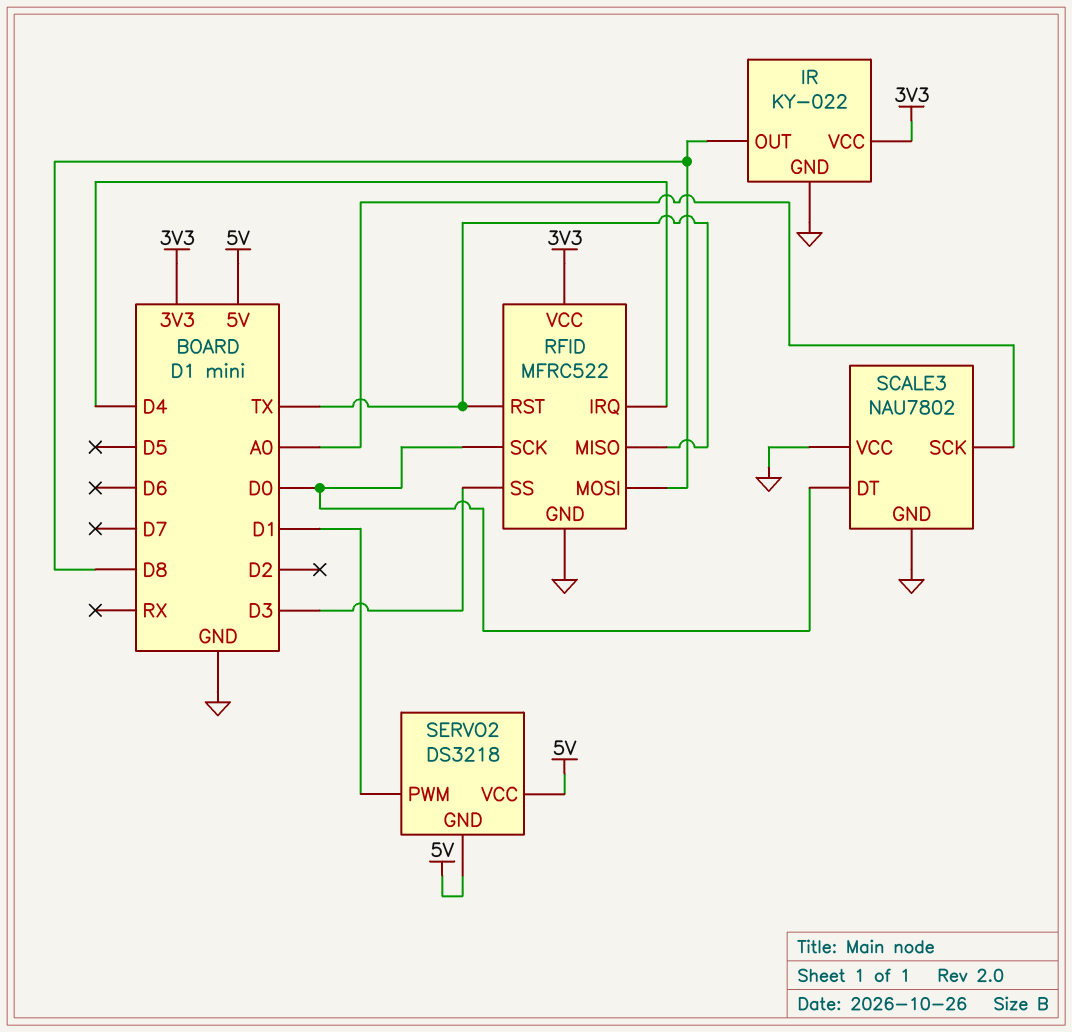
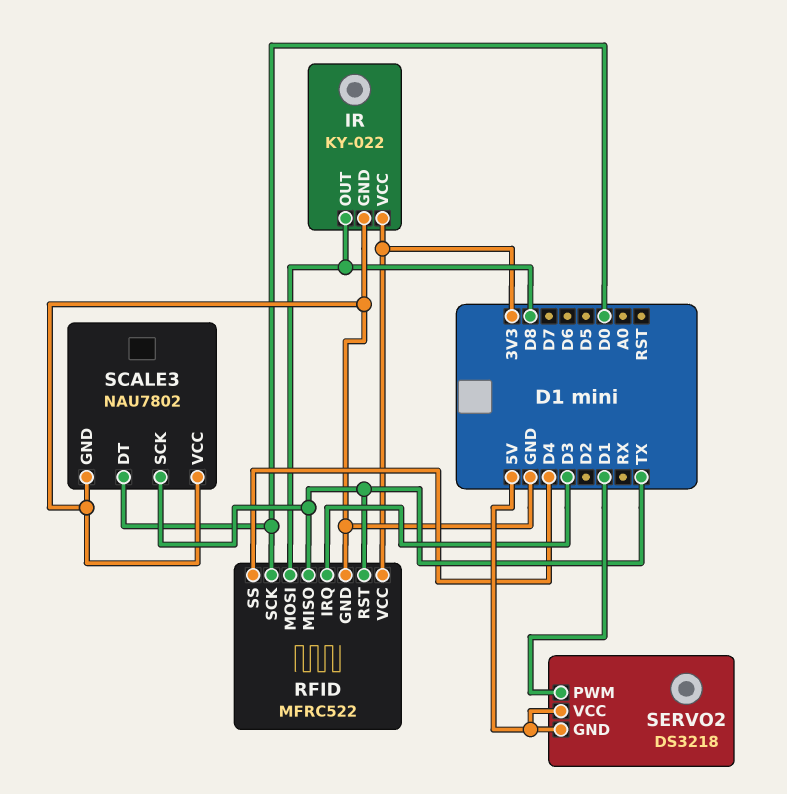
RFID pin IRQ: D4 -> D3
RFID pin SS: D3 -> D4
SCALE3 pin SCK: A0 -> TX

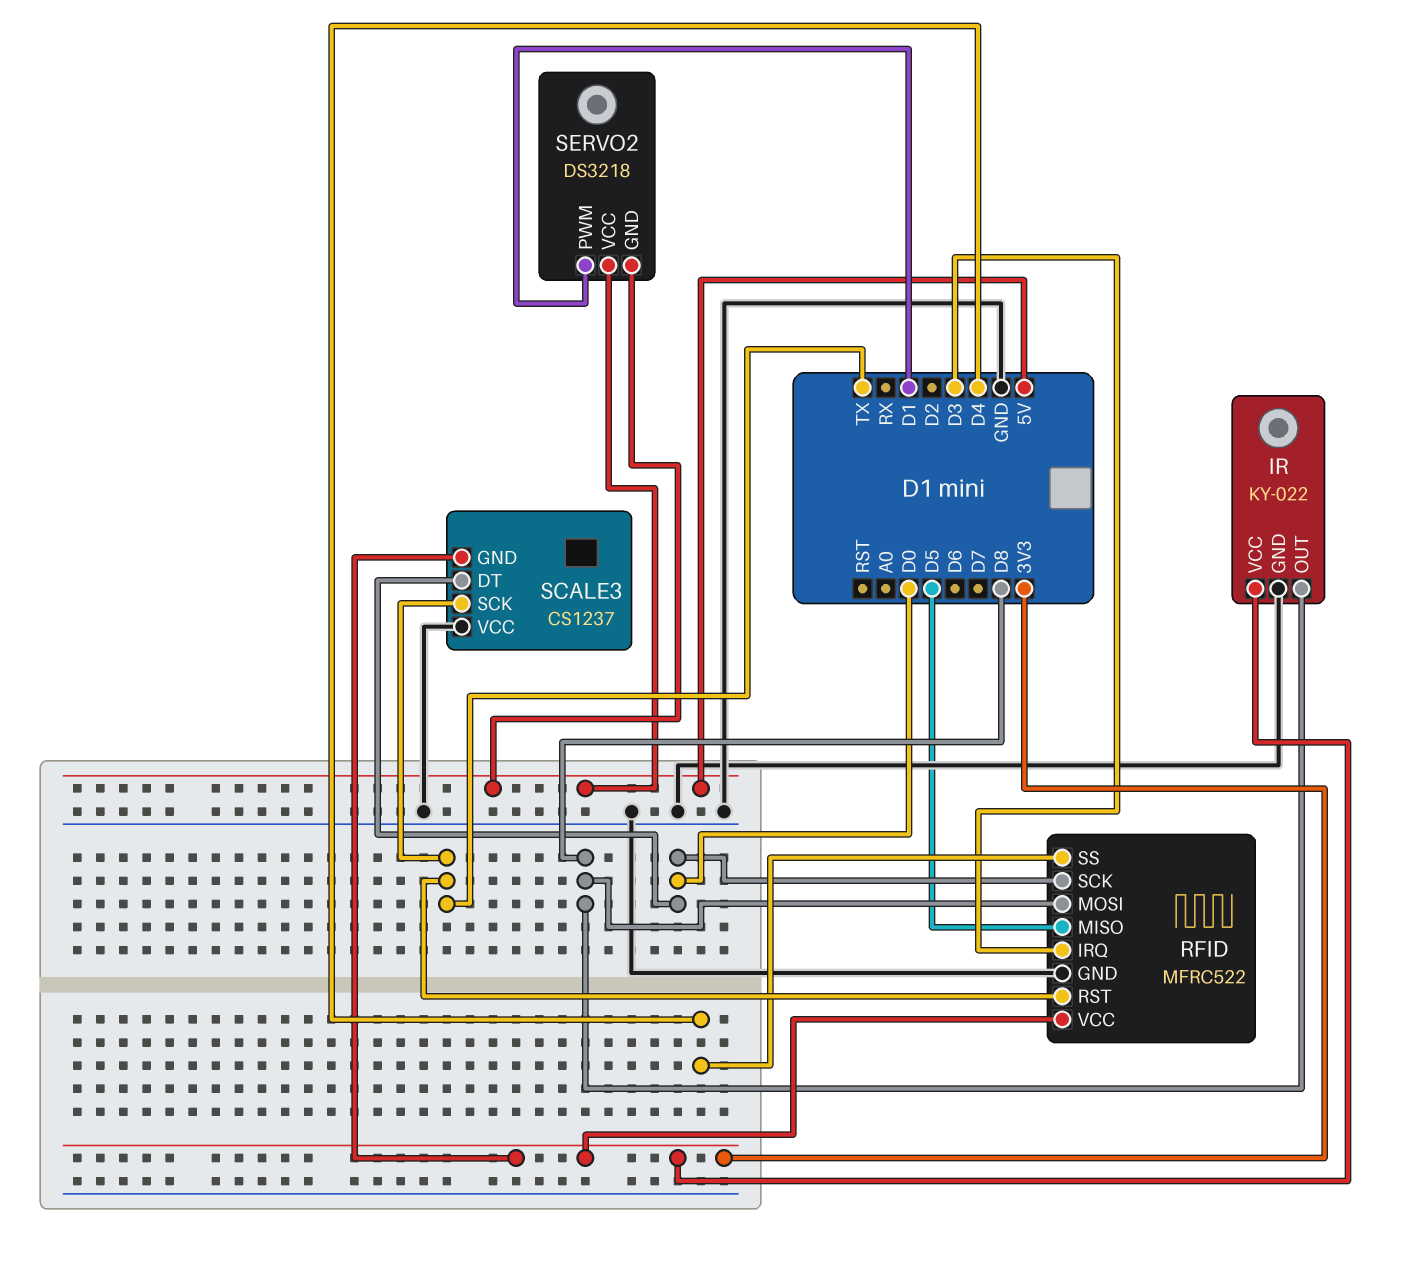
RFID pin MISO: TX -> D5
SCALE3: NAU7802 -> CS1237
SCALE3 pin GND: GND -> 3V3

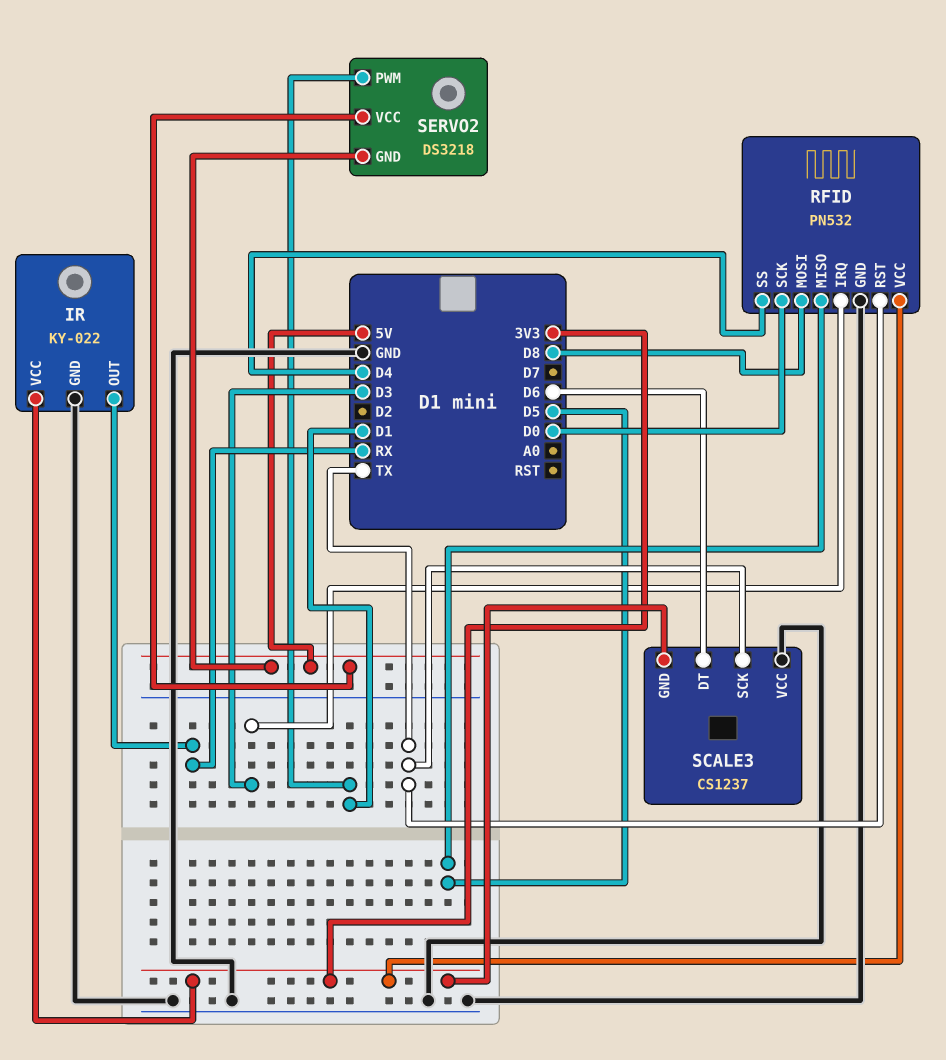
IR pin OUT: D8 -> RX
RFID: MFRC522 -> PN532
SCALE3 pin DT: D0 -> D6

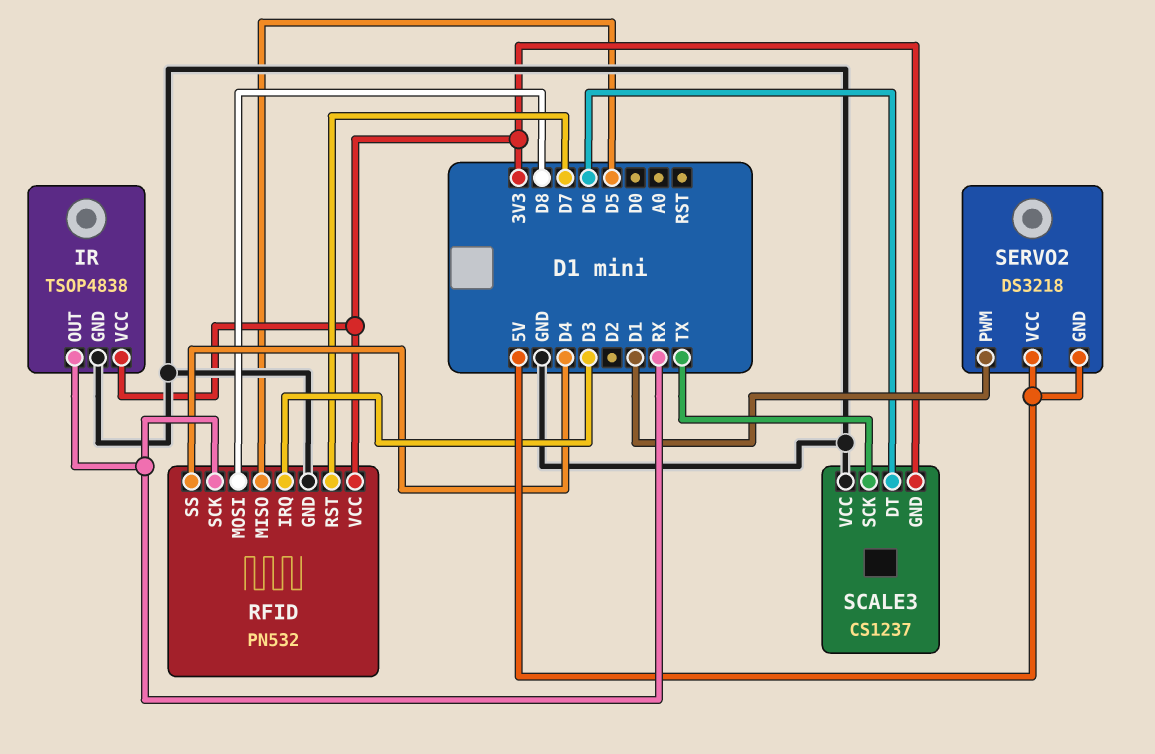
IR: KY-022 -> TSOP4838
RFID pin RST: TX -> D7
RFID pin SCK: D0 -> RX

